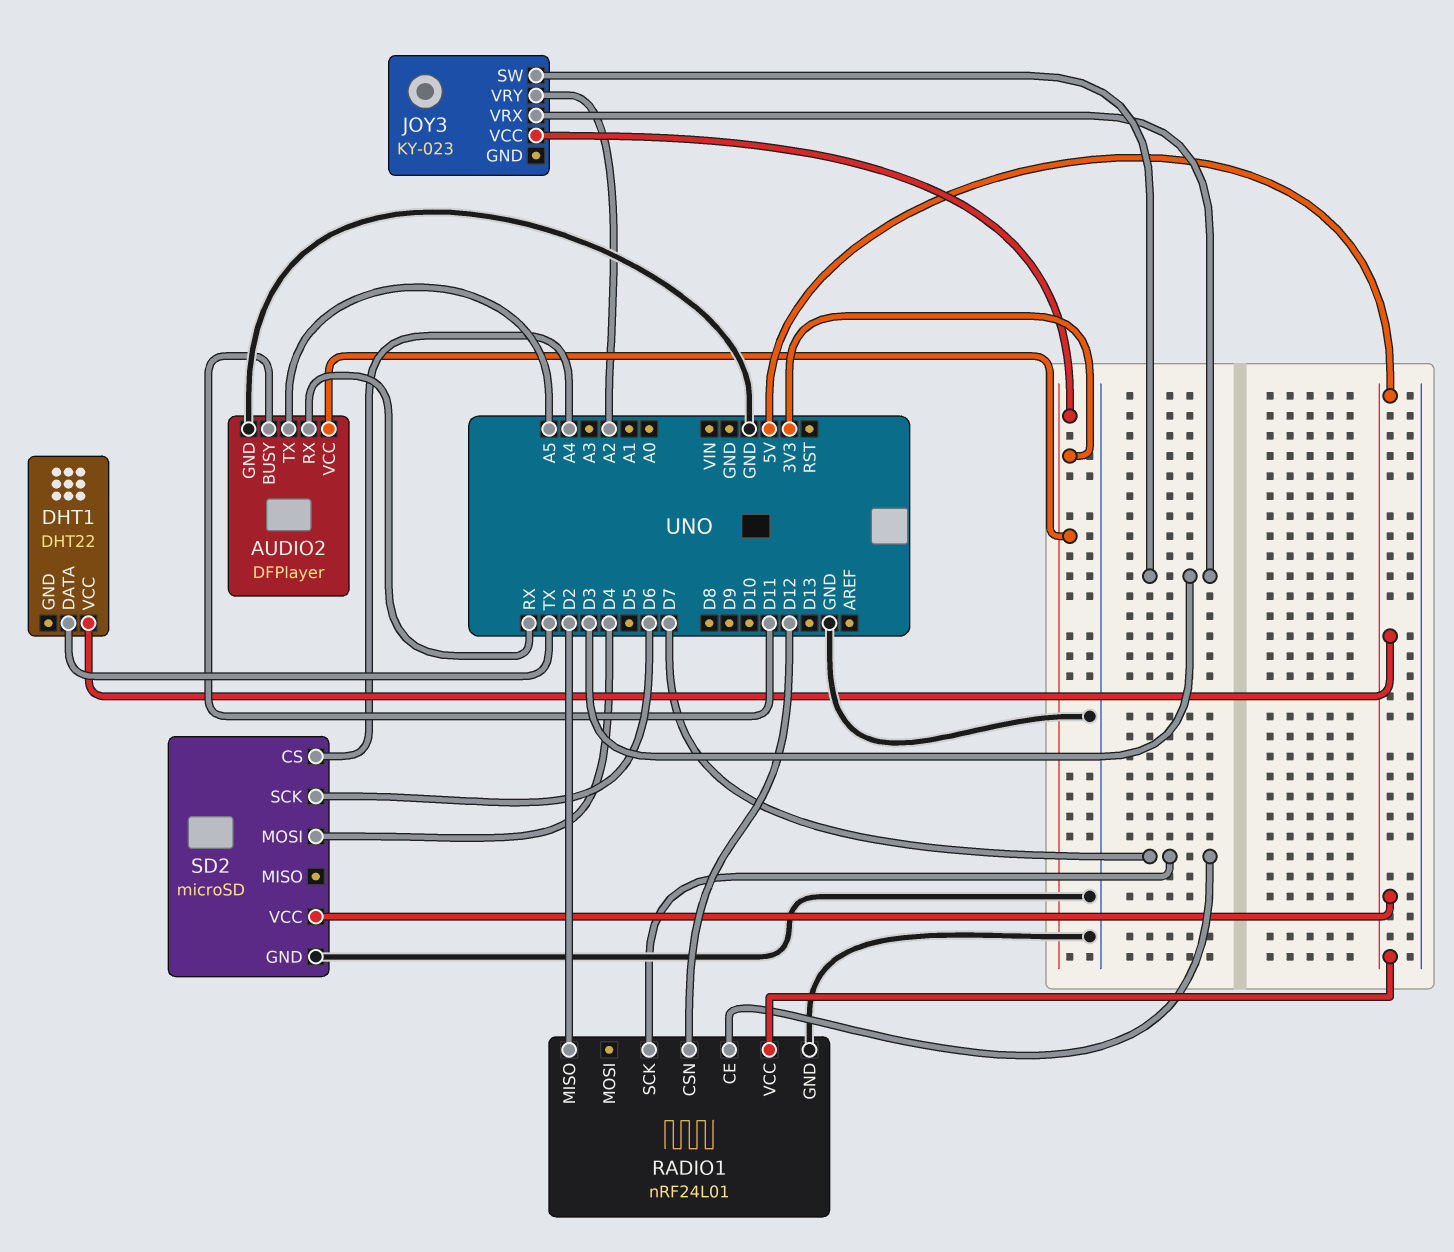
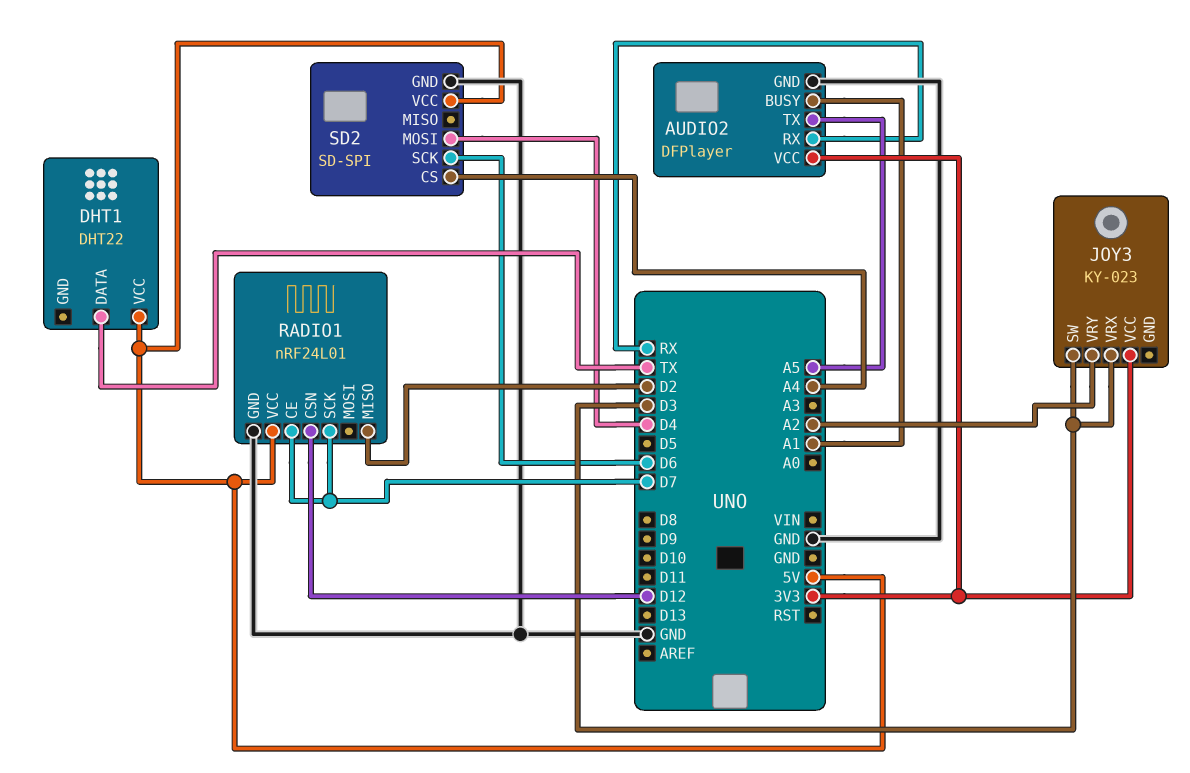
AUDIO2 pin BUSY: D11 -> A1
SD2: microSD -> SD-SPI

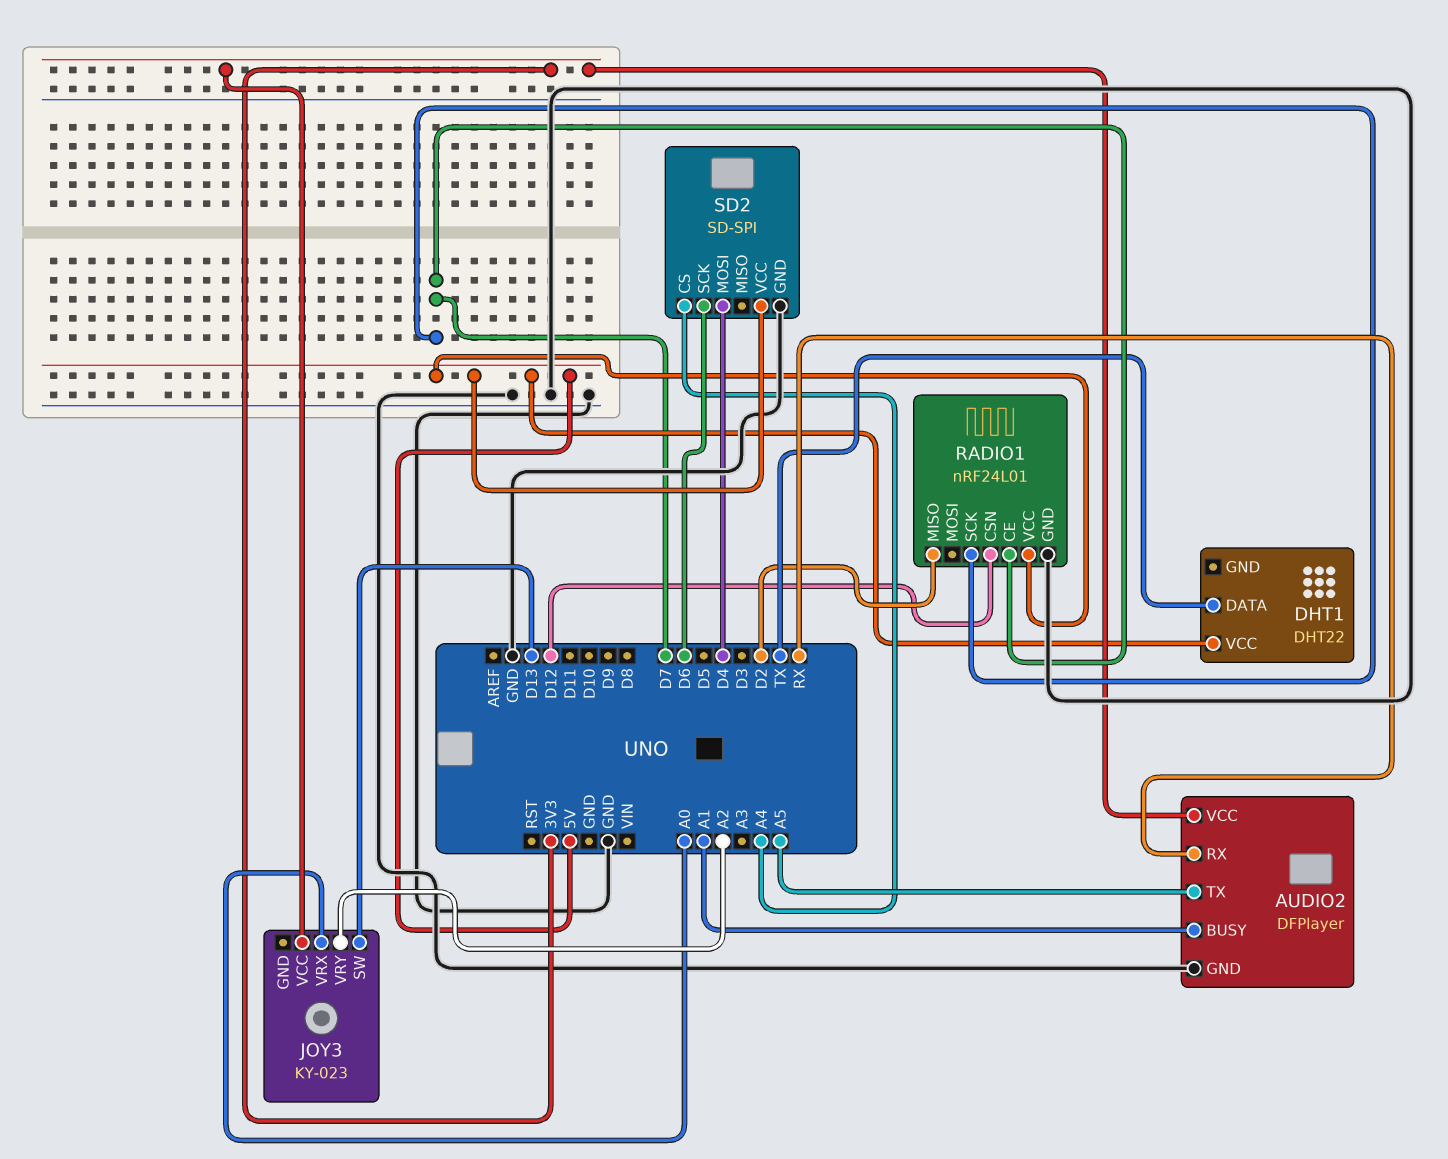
JOY3 pin SW: D3 -> D13
JOY3 pin VRX: D3 -> A0

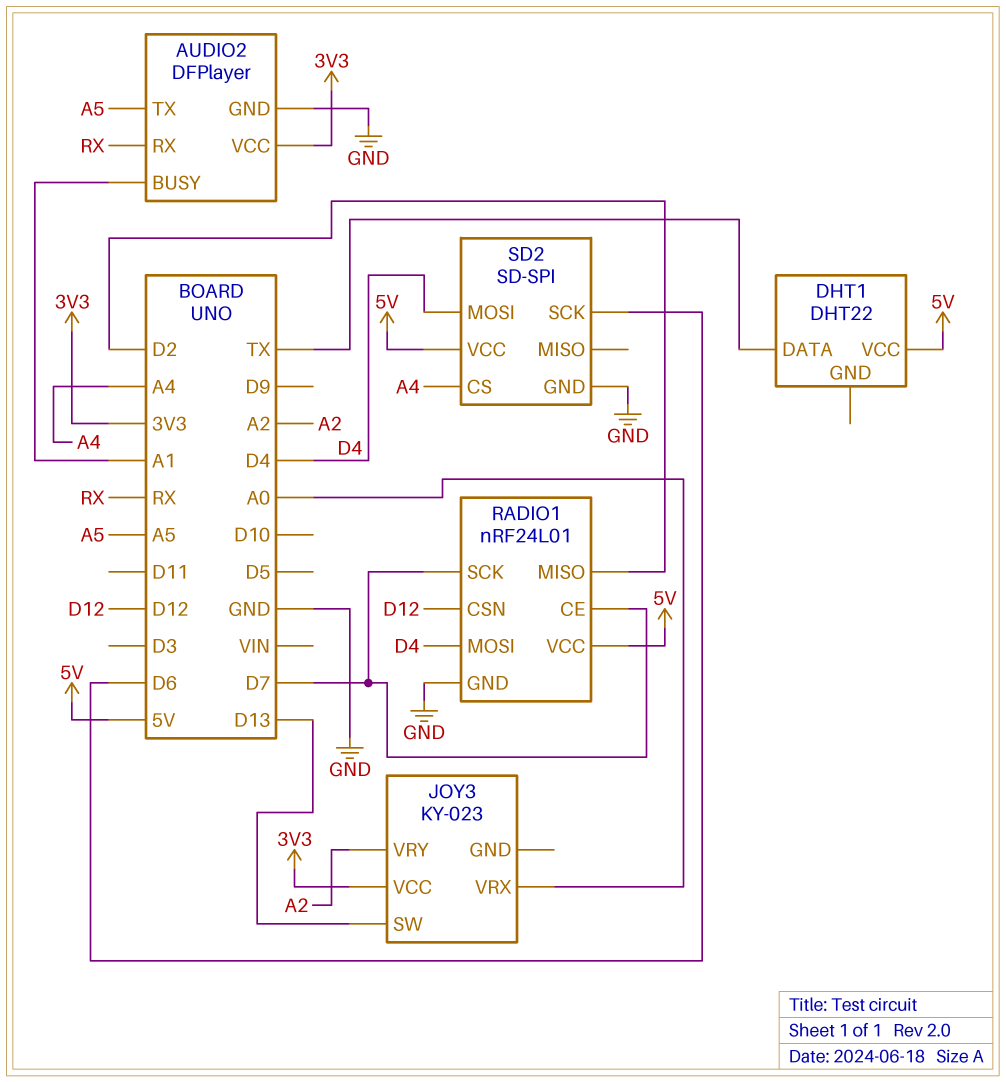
RADIO1 pin MOSI: none -> D4

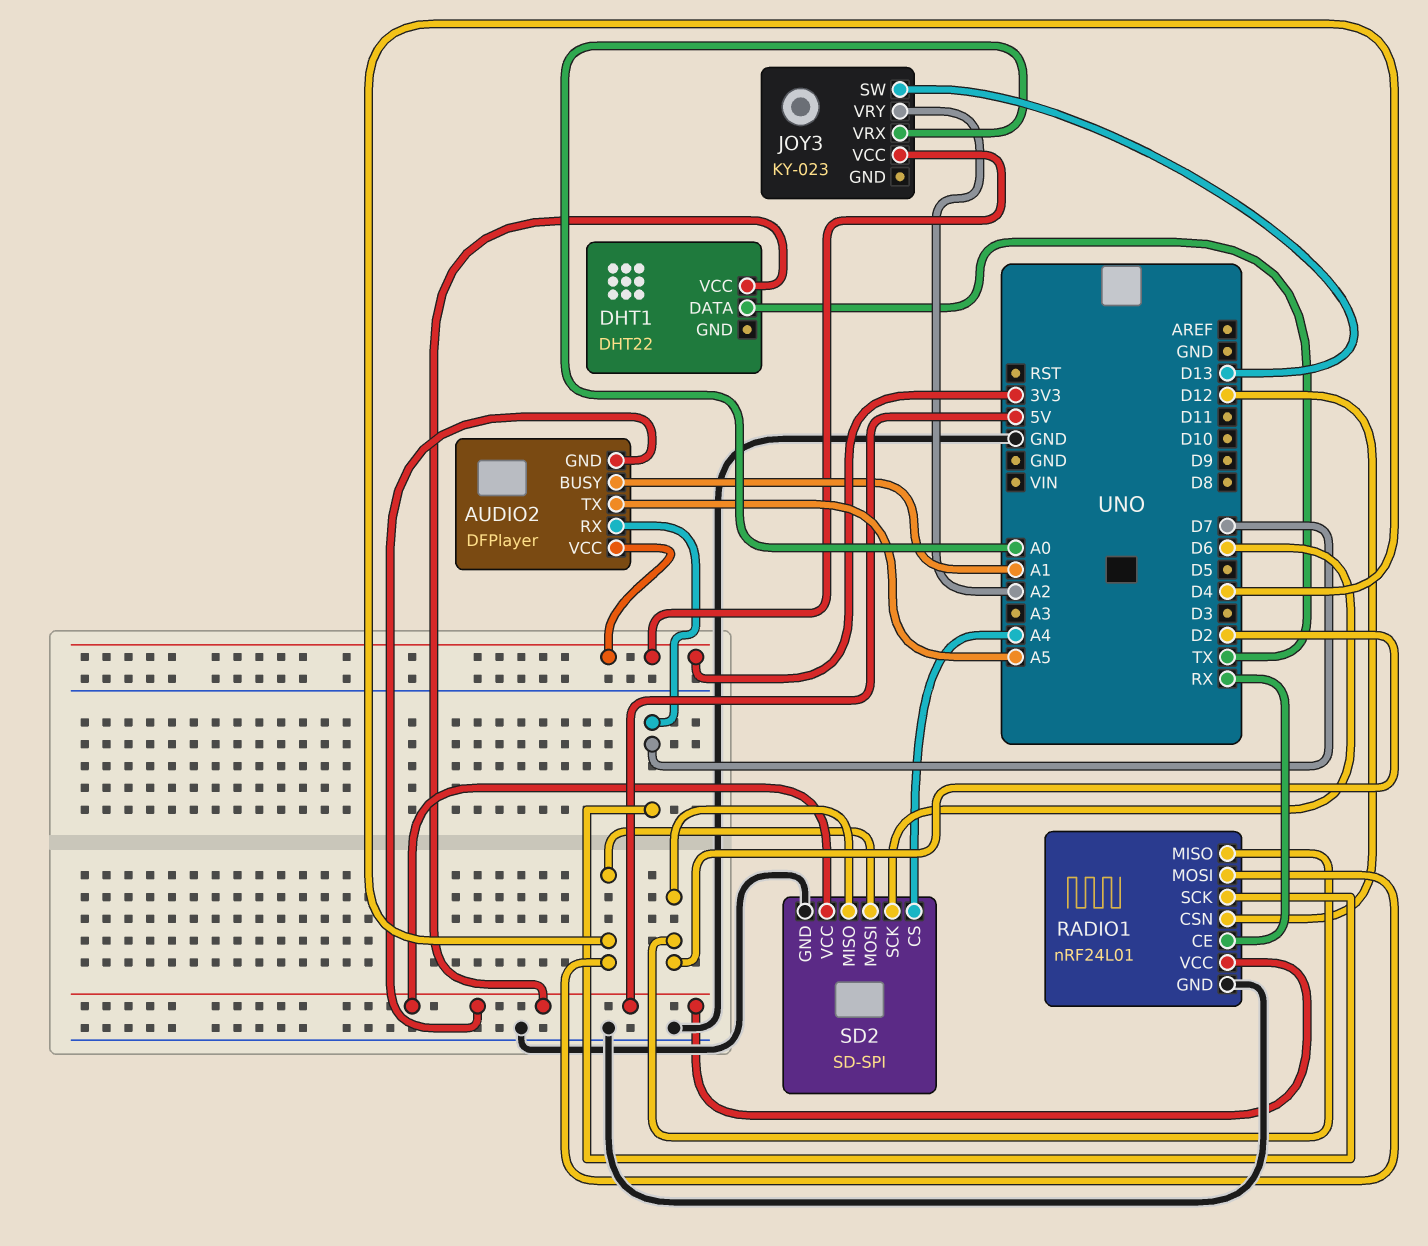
AUDIO2 pin GND: GND -> 5V
AUDIO2 pin RX: RX -> D7
RADIO1 pin CE: D7 -> RX
SD2 pin MISO: none -> D2

